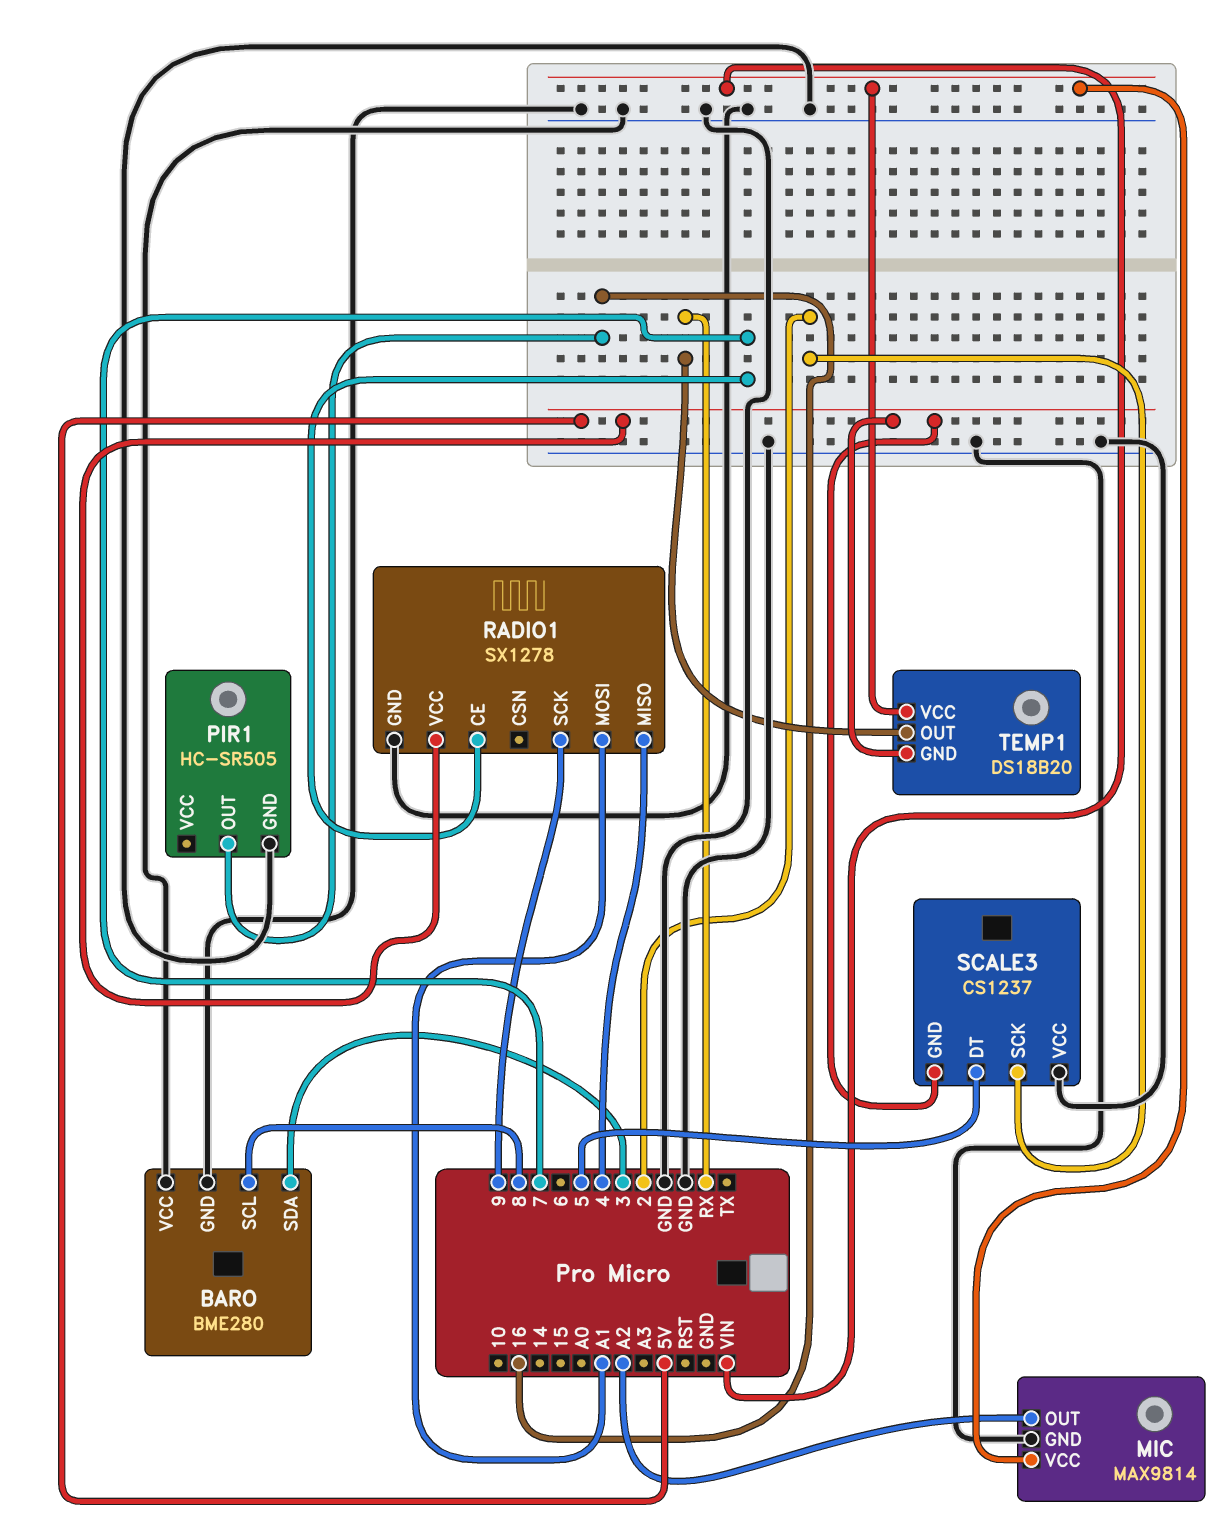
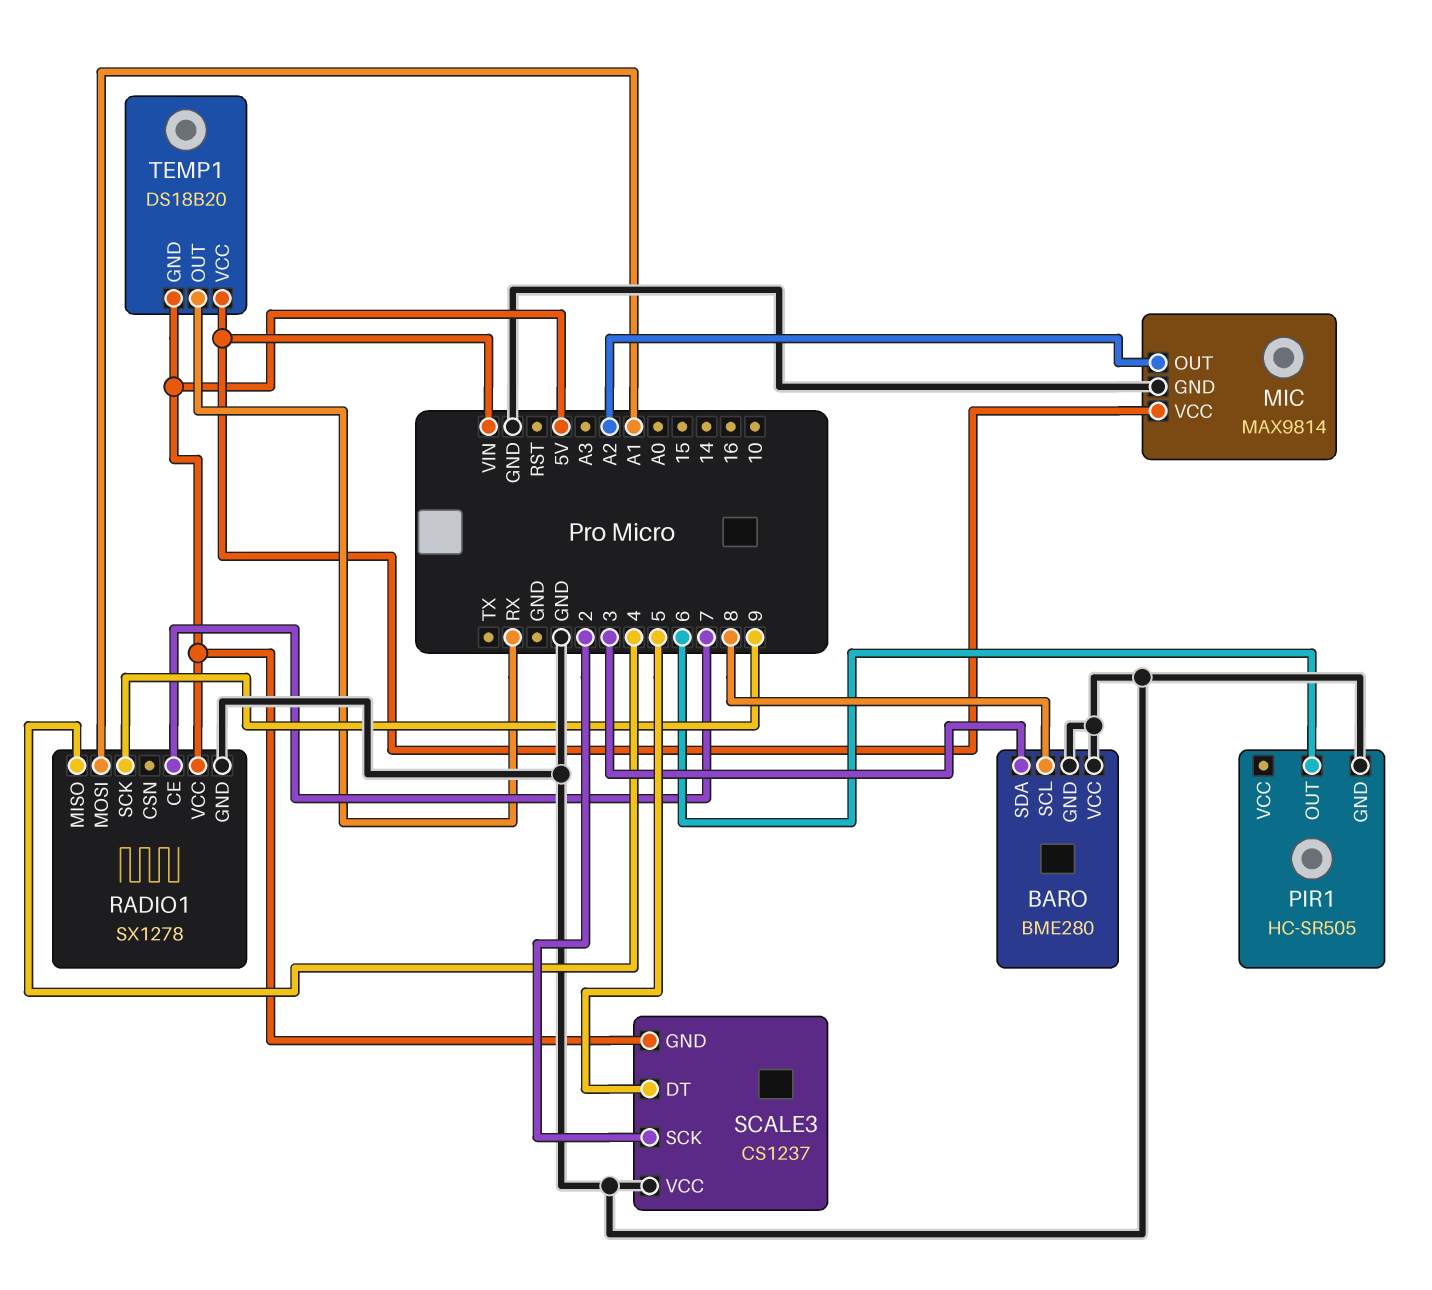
PIR1 pin OUT: 16 -> 6

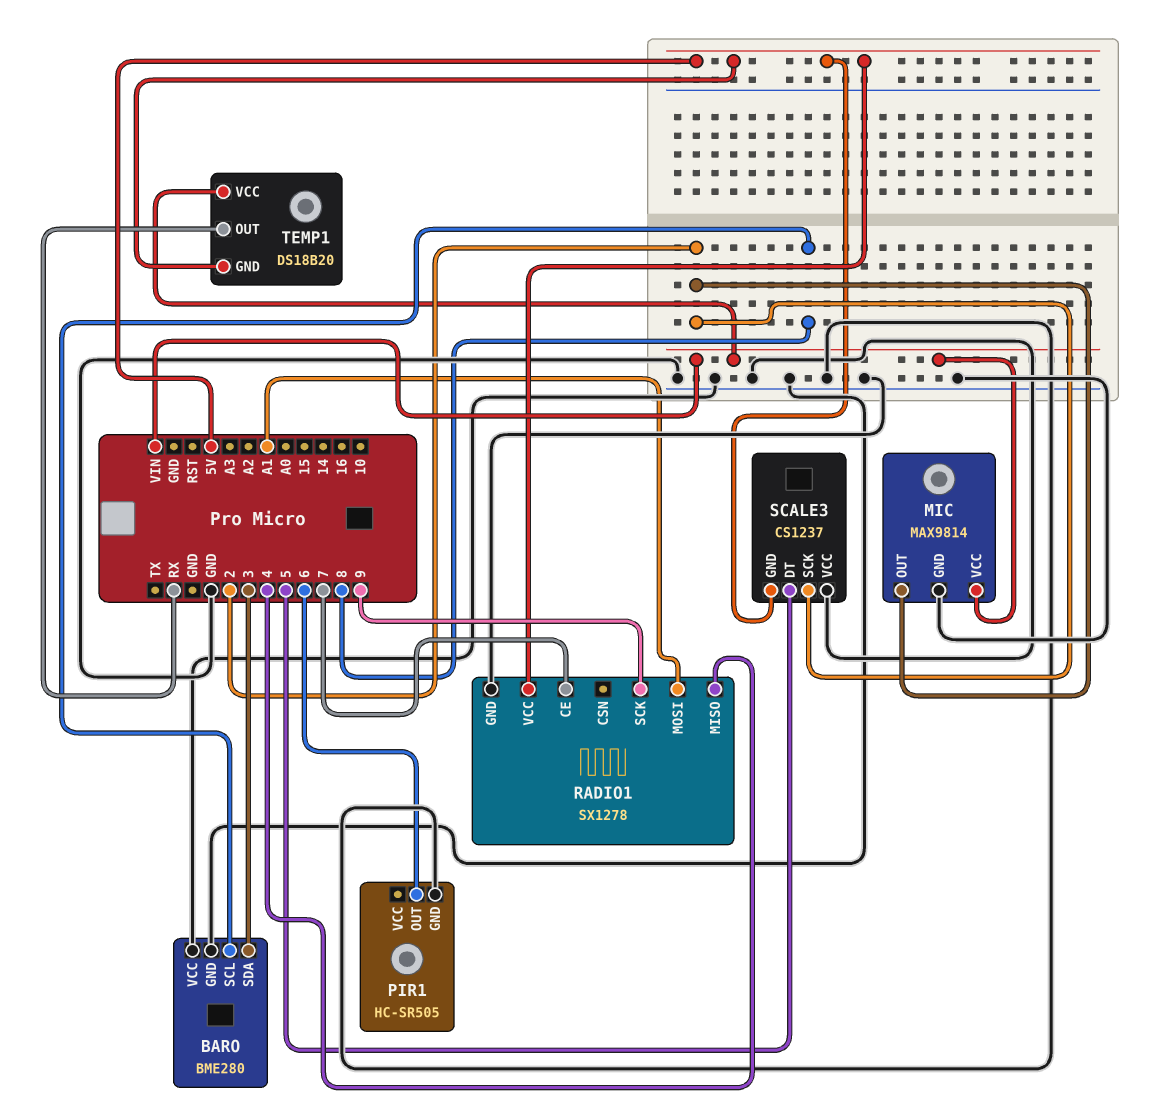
MIC pin OUT: A2 -> 2

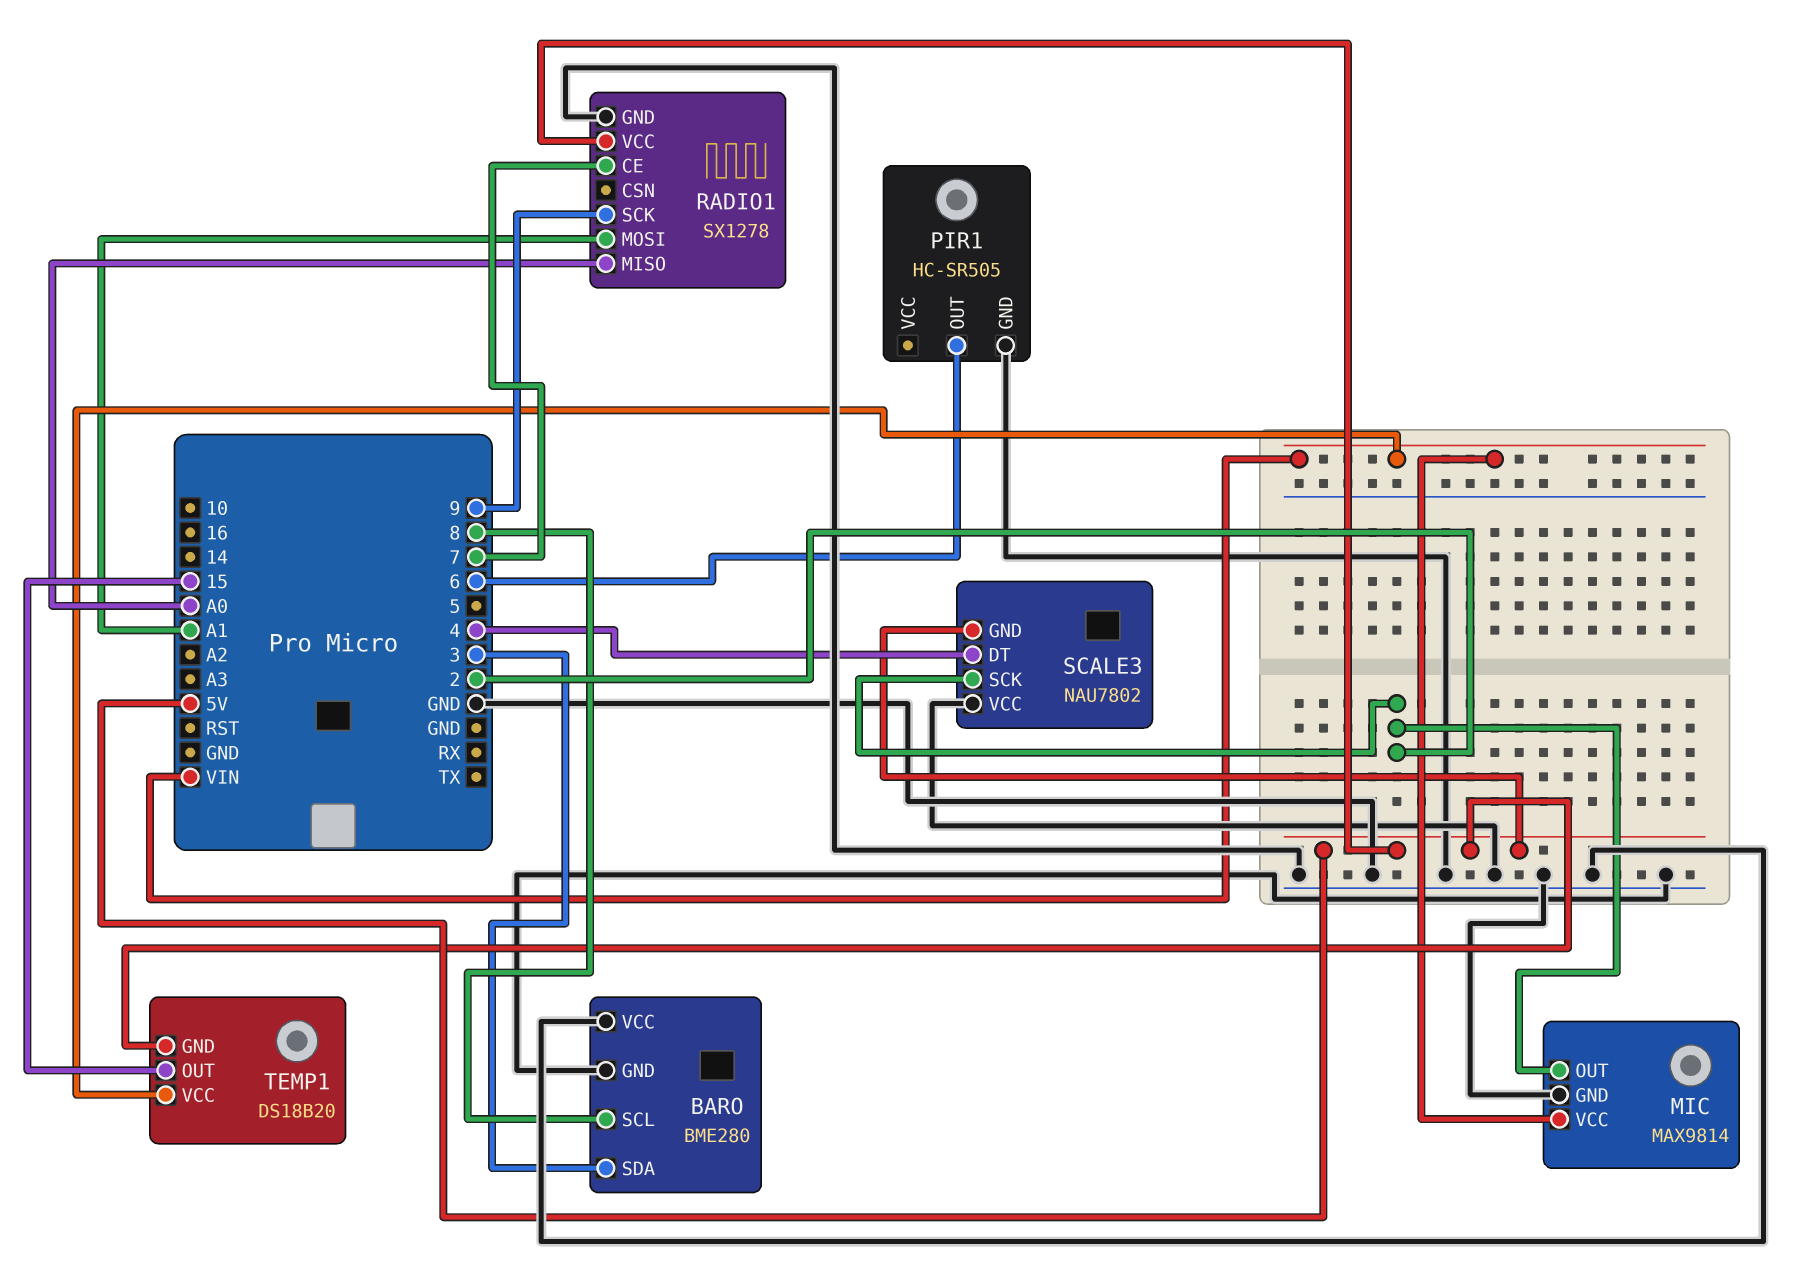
RADIO1 pin MISO: 4 -> A0
SCALE3: CS1237 -> NAU7802
SCALE3 pin DT: 5 -> 4
TEMP1 pin OUT: RX -> 15

